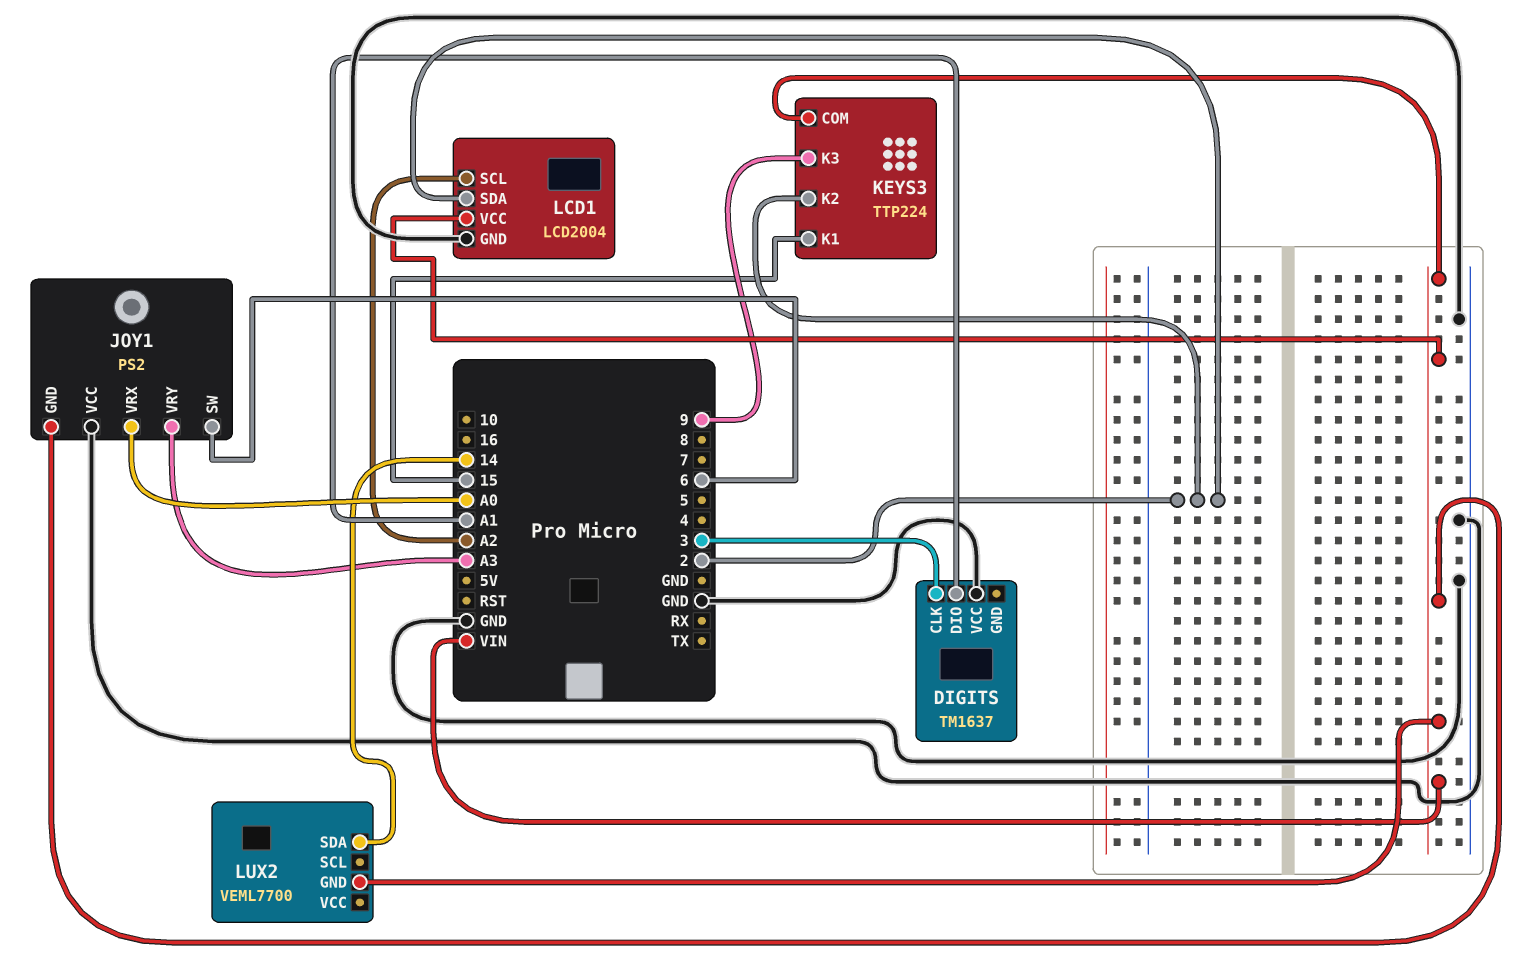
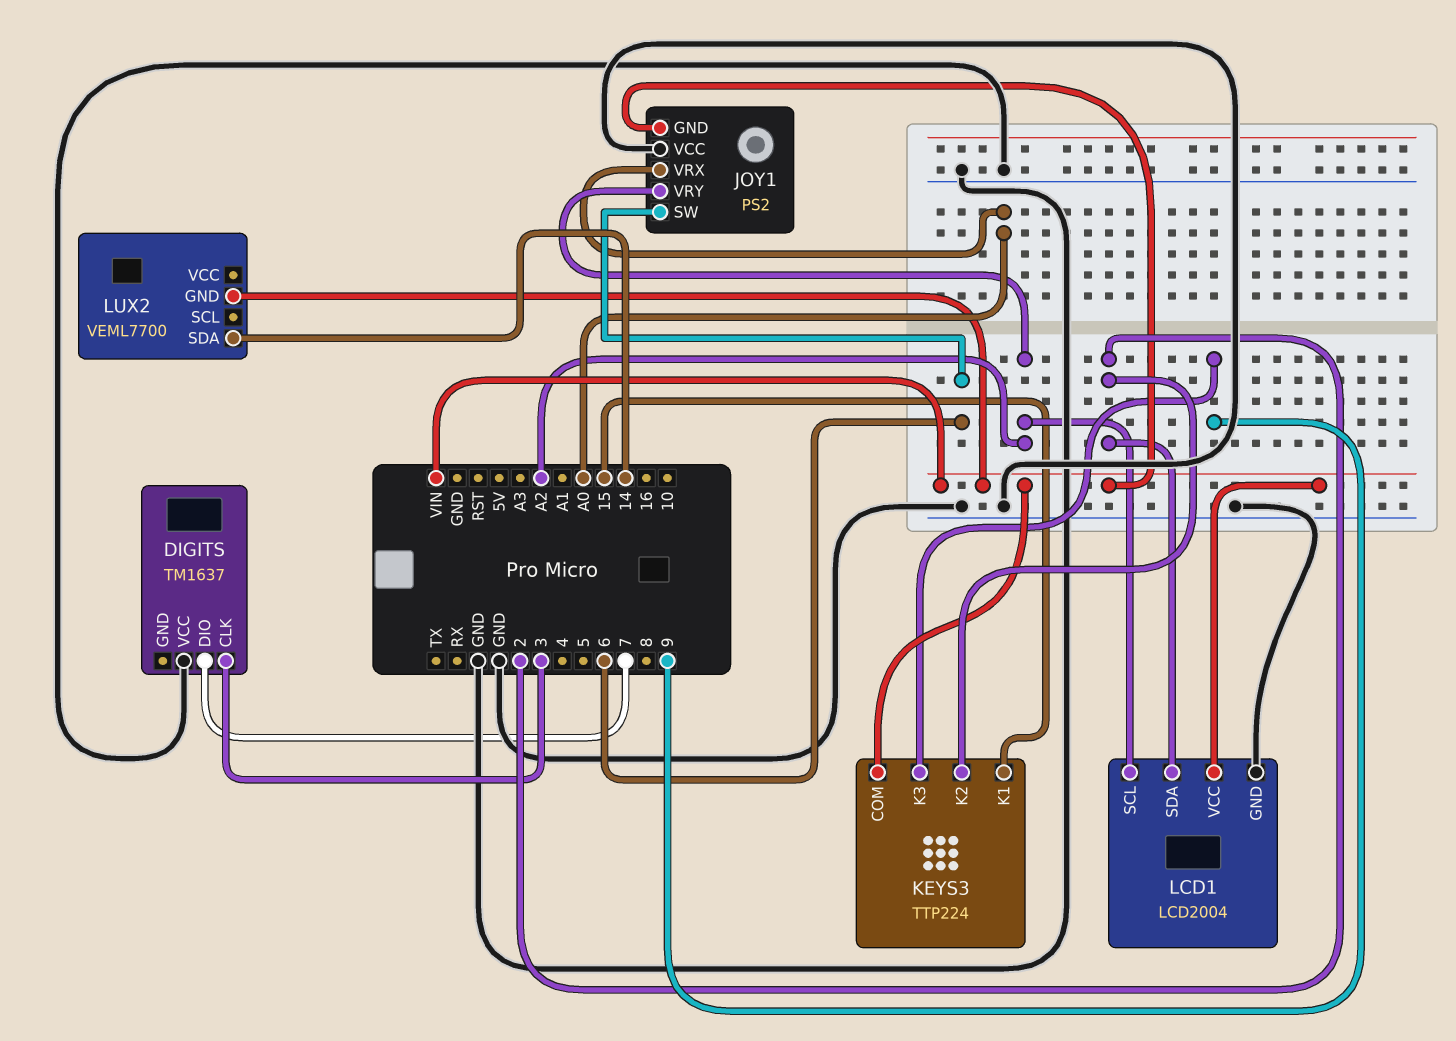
DIGITS pin DIO: A1 -> 7
JOY1 pin VRY: A3 -> A2

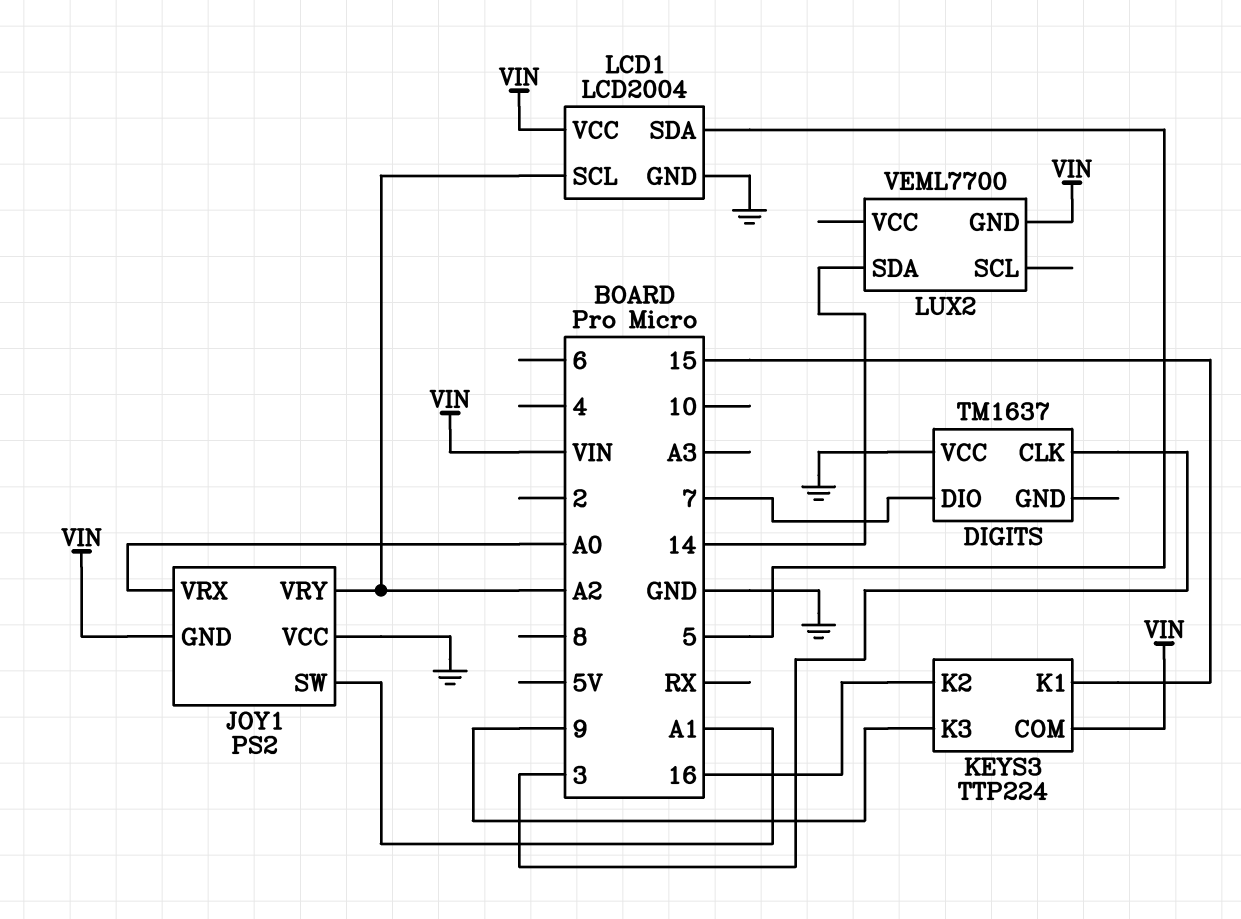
JOY1 pin SW: 6 -> A1
KEYS3 pin K2: 2 -> 16
LCD1 pin SDA: 2 -> 5

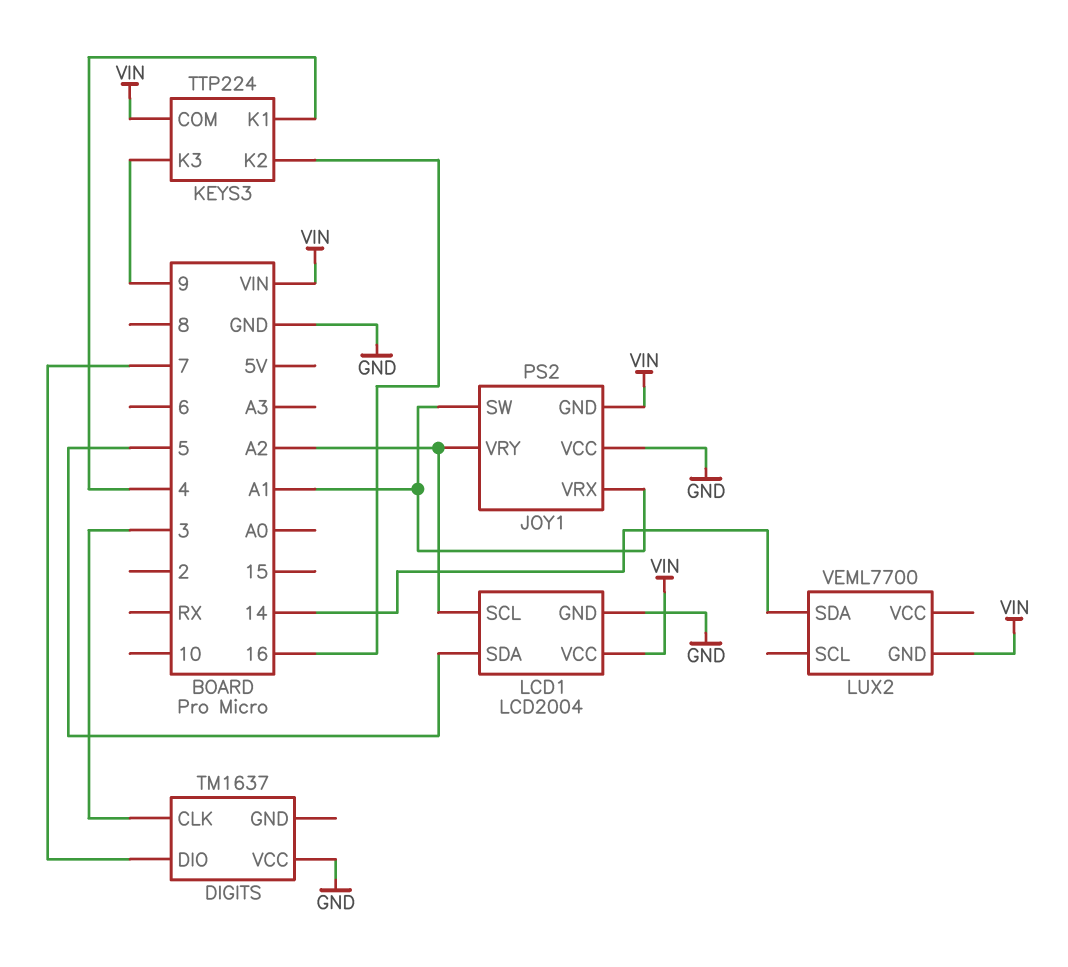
JOY1 pin VRX: A0 -> A1
KEYS3 pin K1: 15 -> 4

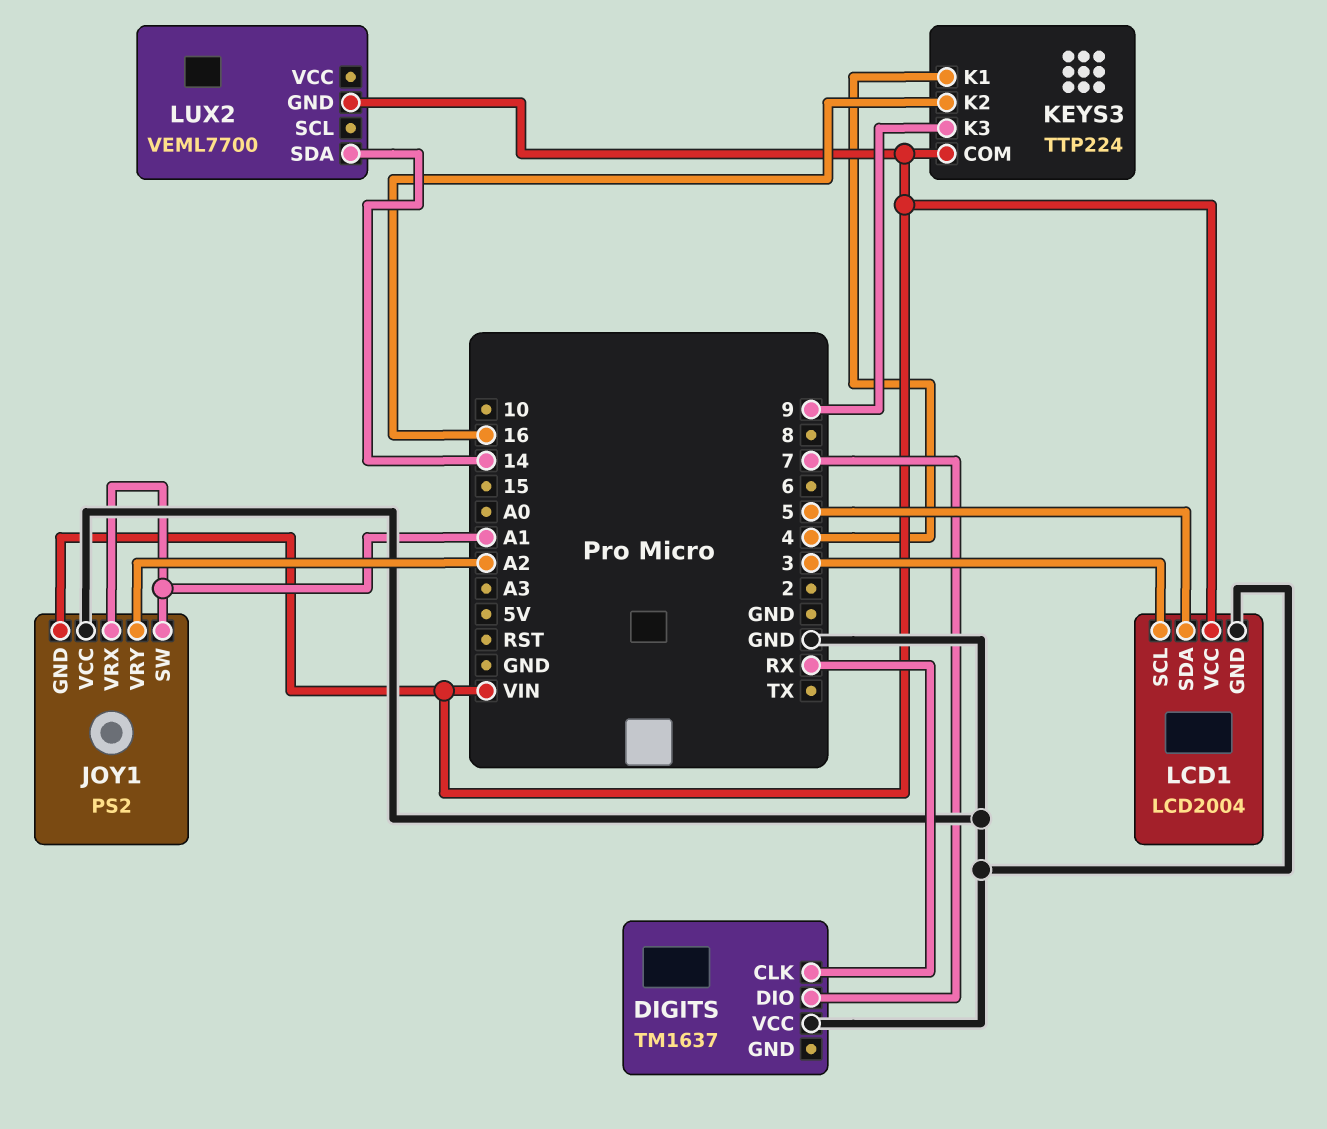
DIGITS pin CLK: 3 -> RX
LCD1 pin SCL: A2 -> 3

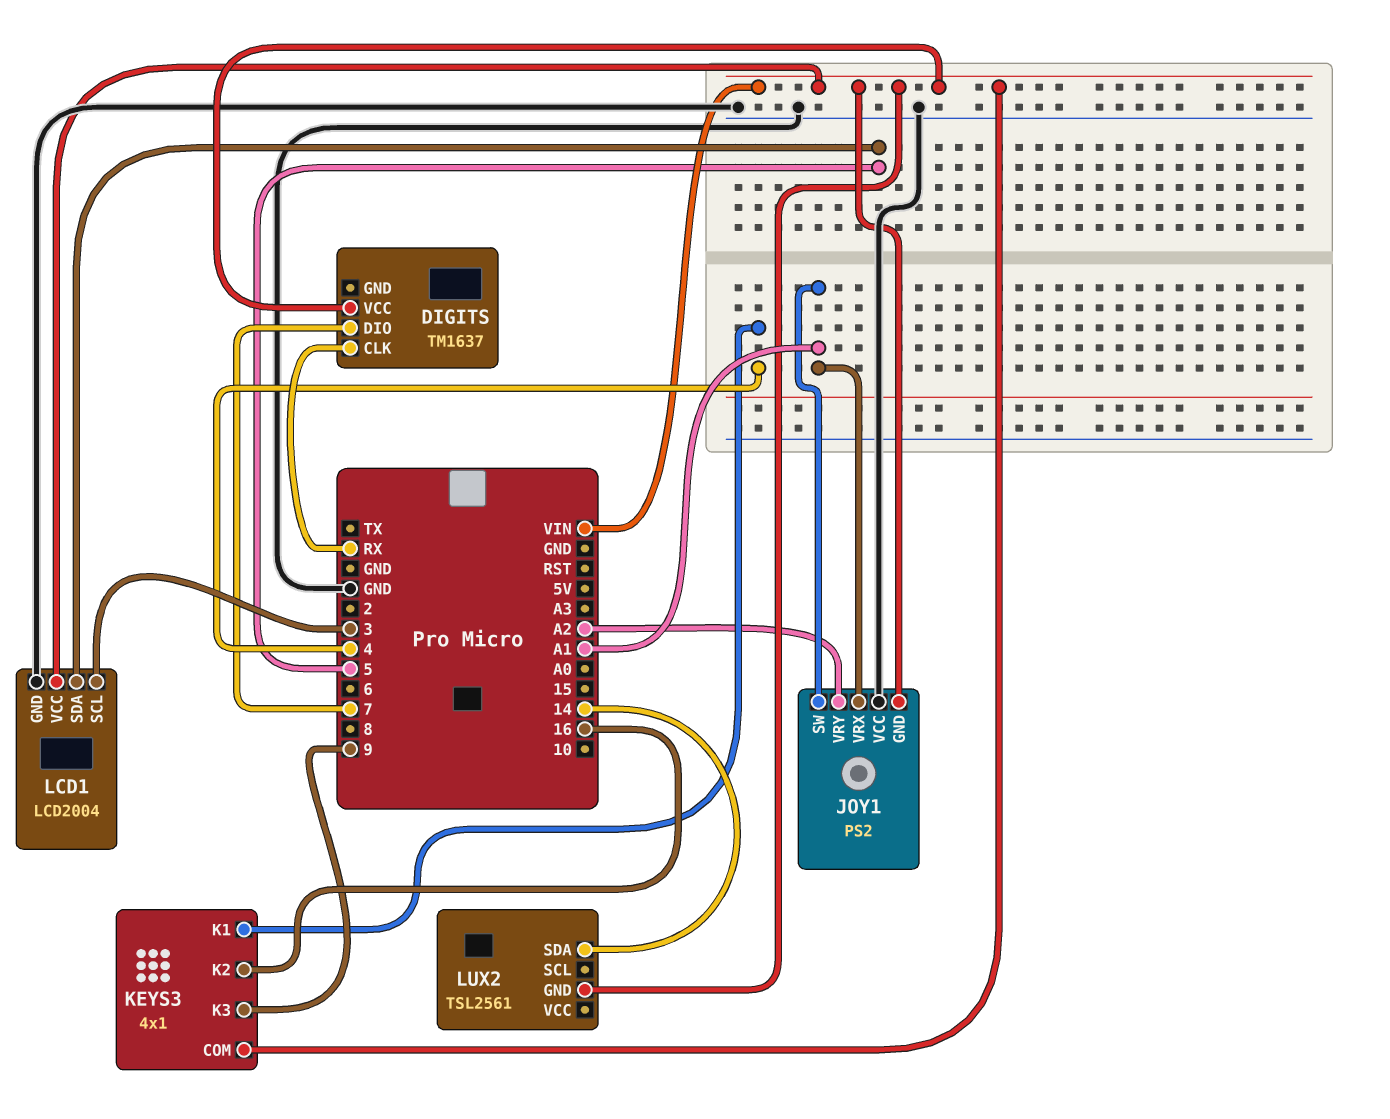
DIGITS pin VCC: GND -> VIN
KEYS3: TTP224 -> 4x1
LUX2: VEML7700 -> TSL2561

